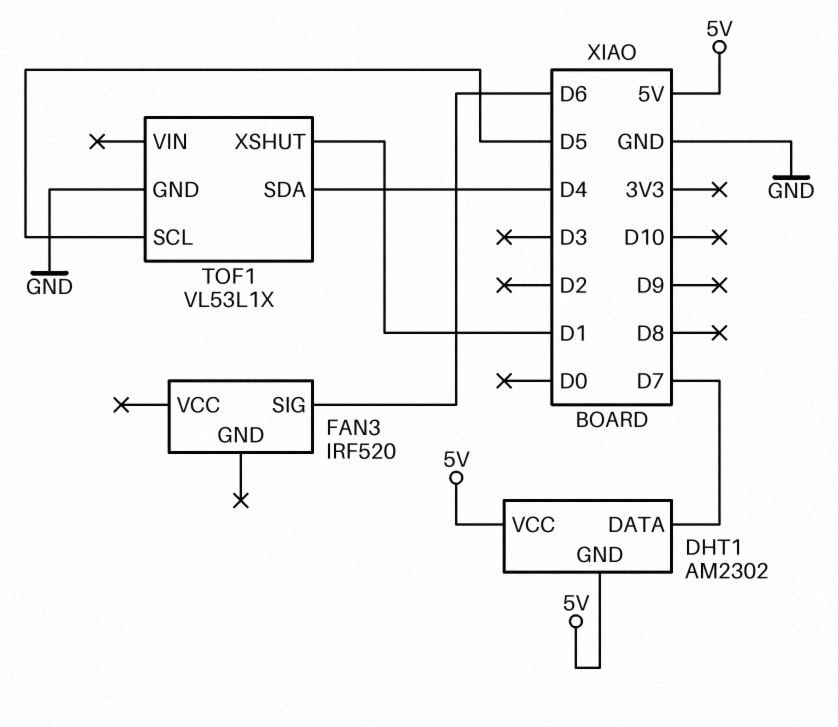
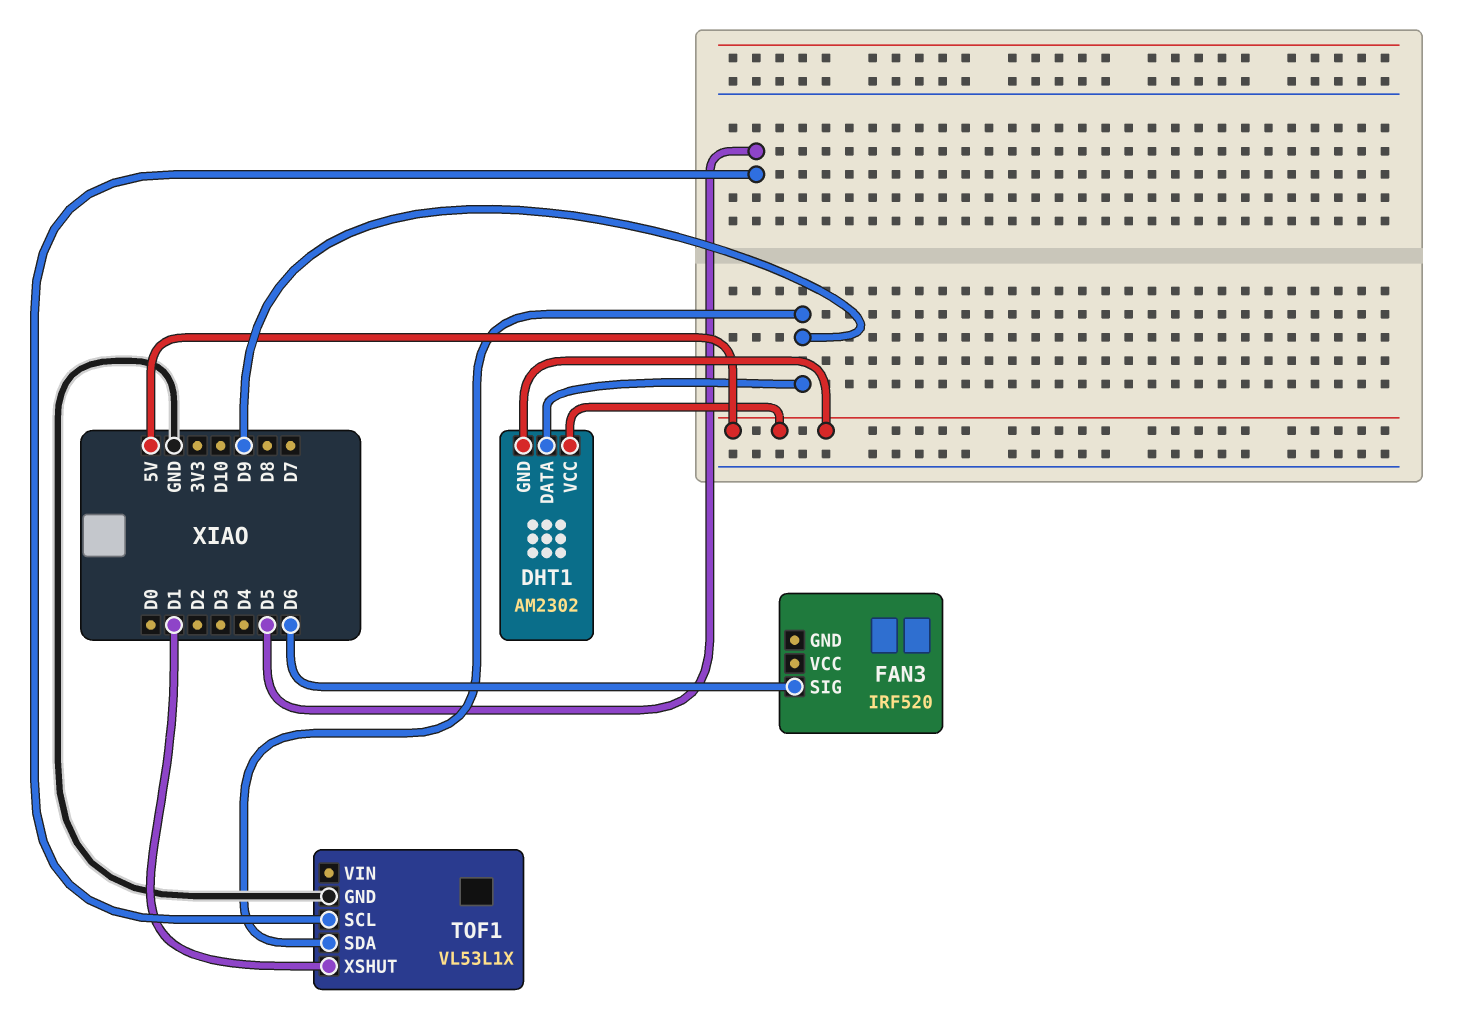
DHT1 pin DATA: D7 -> D9
TOF1 pin SDA: D4 -> D9

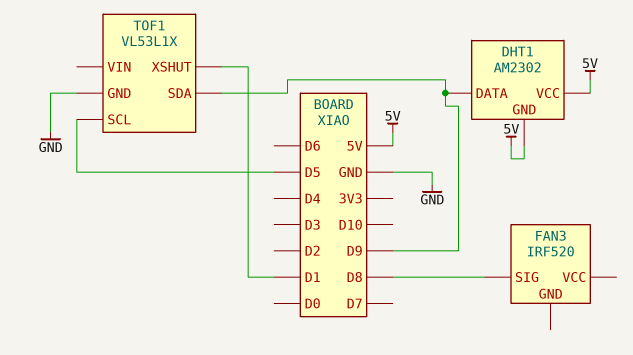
FAN3 pin SIG: D6 -> D8

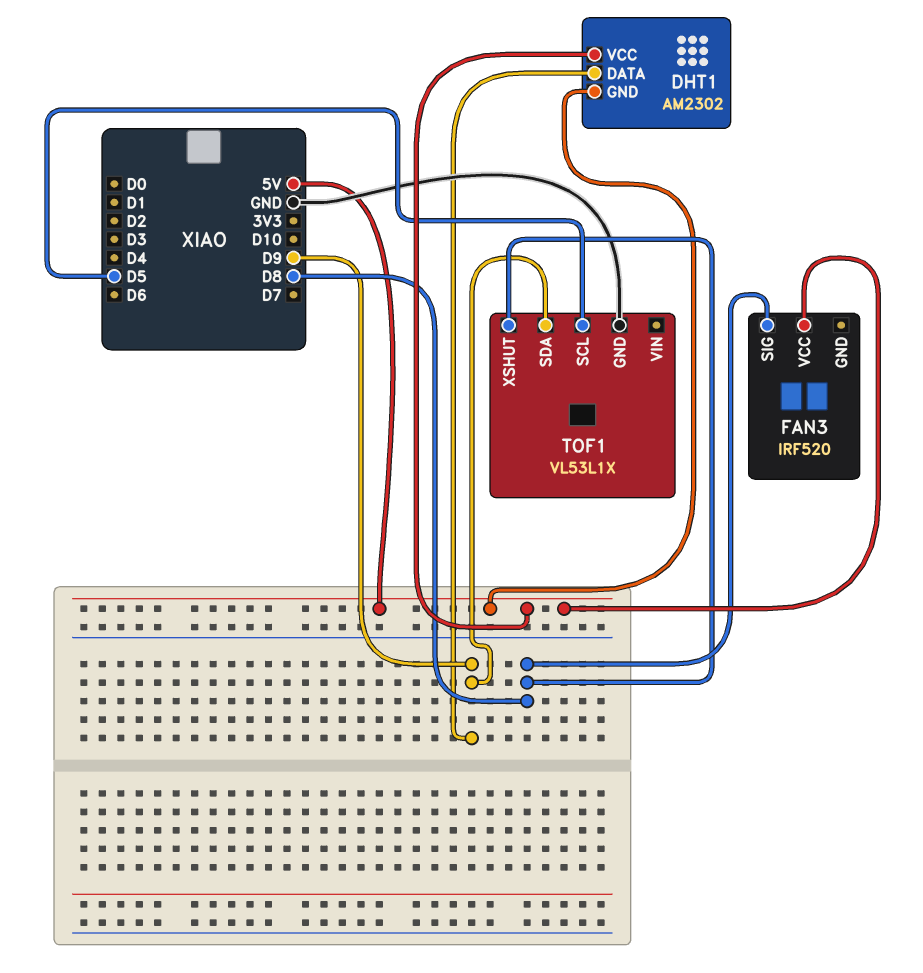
FAN3 pin VCC: none -> 5V
TOF1 pin XSHUT: D1 -> D8

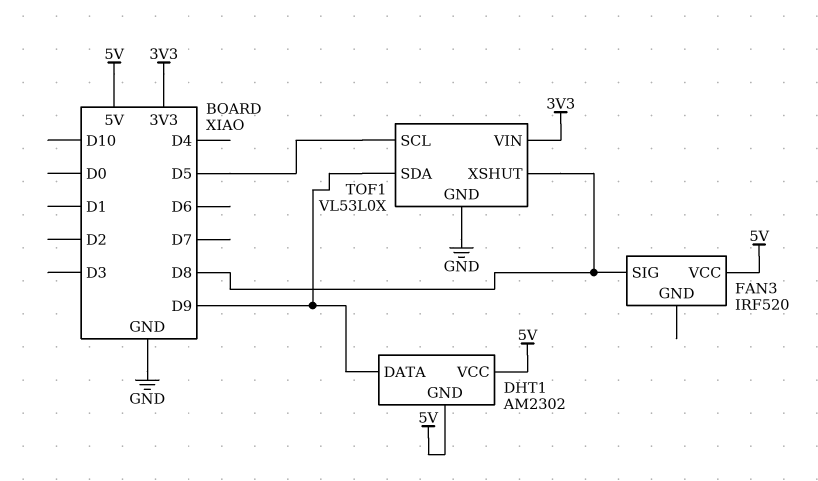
TOF1: VL53L1X -> VL53L0X
TOF1 pin VIN: none -> 3V3

